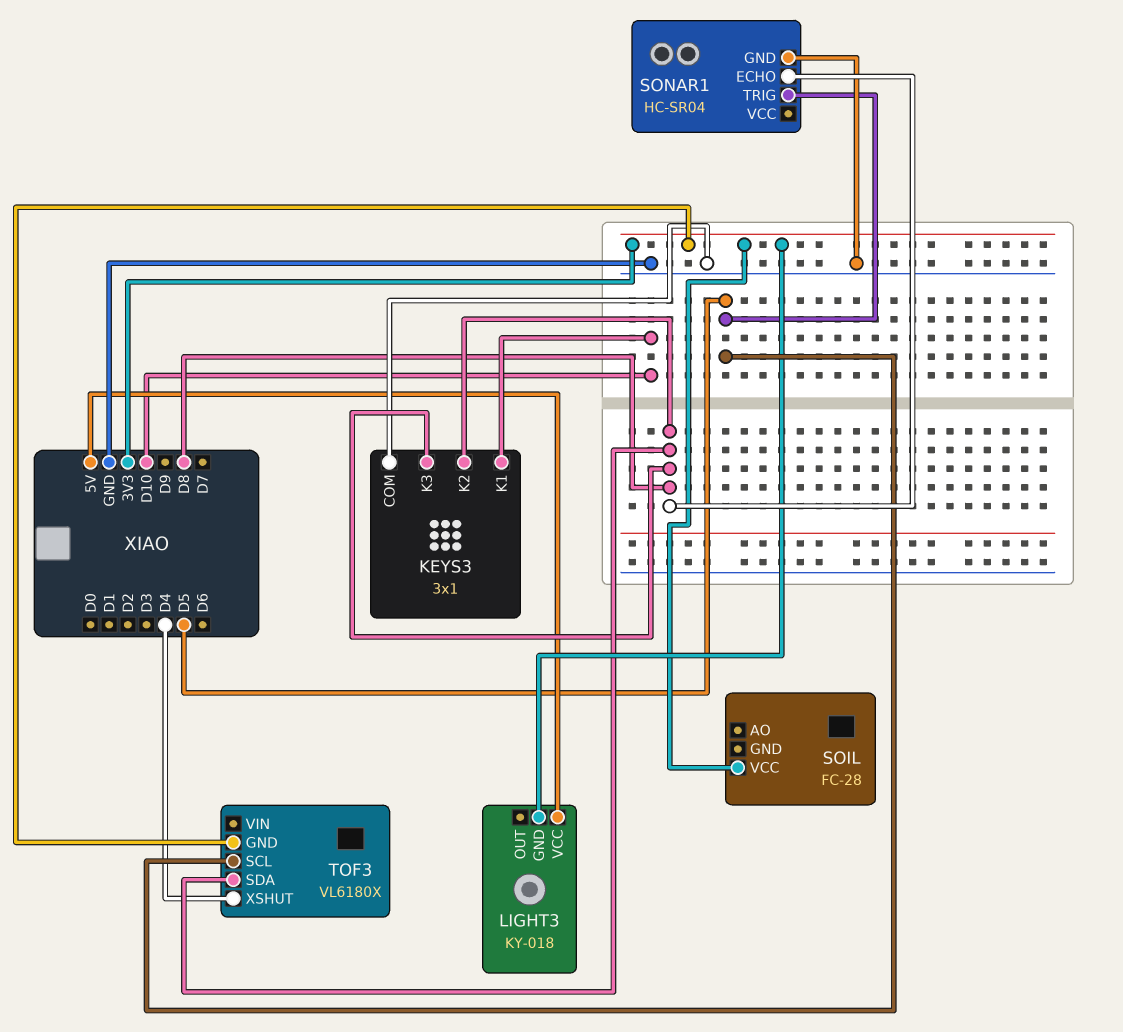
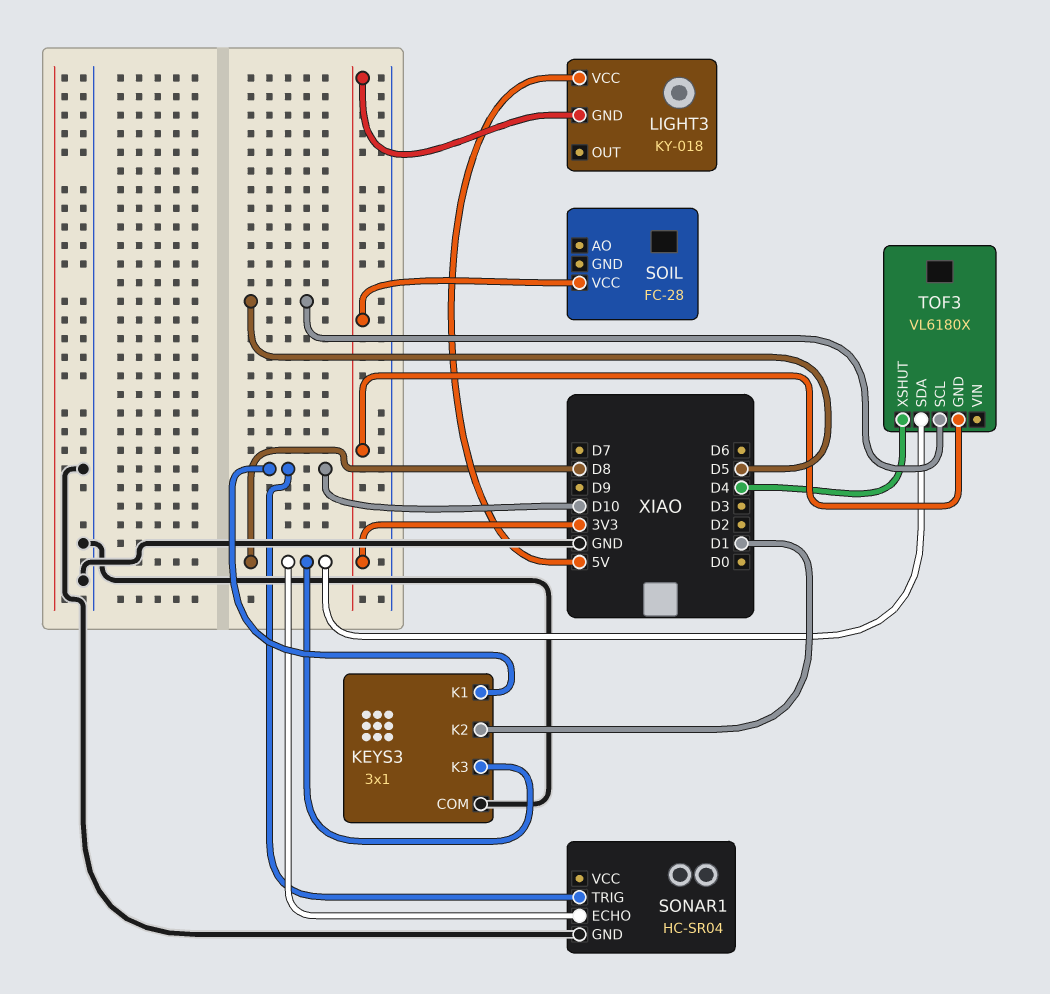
KEYS3 pin K2: D8 -> D1
SONAR1 pin TRIG: D5 -> D10

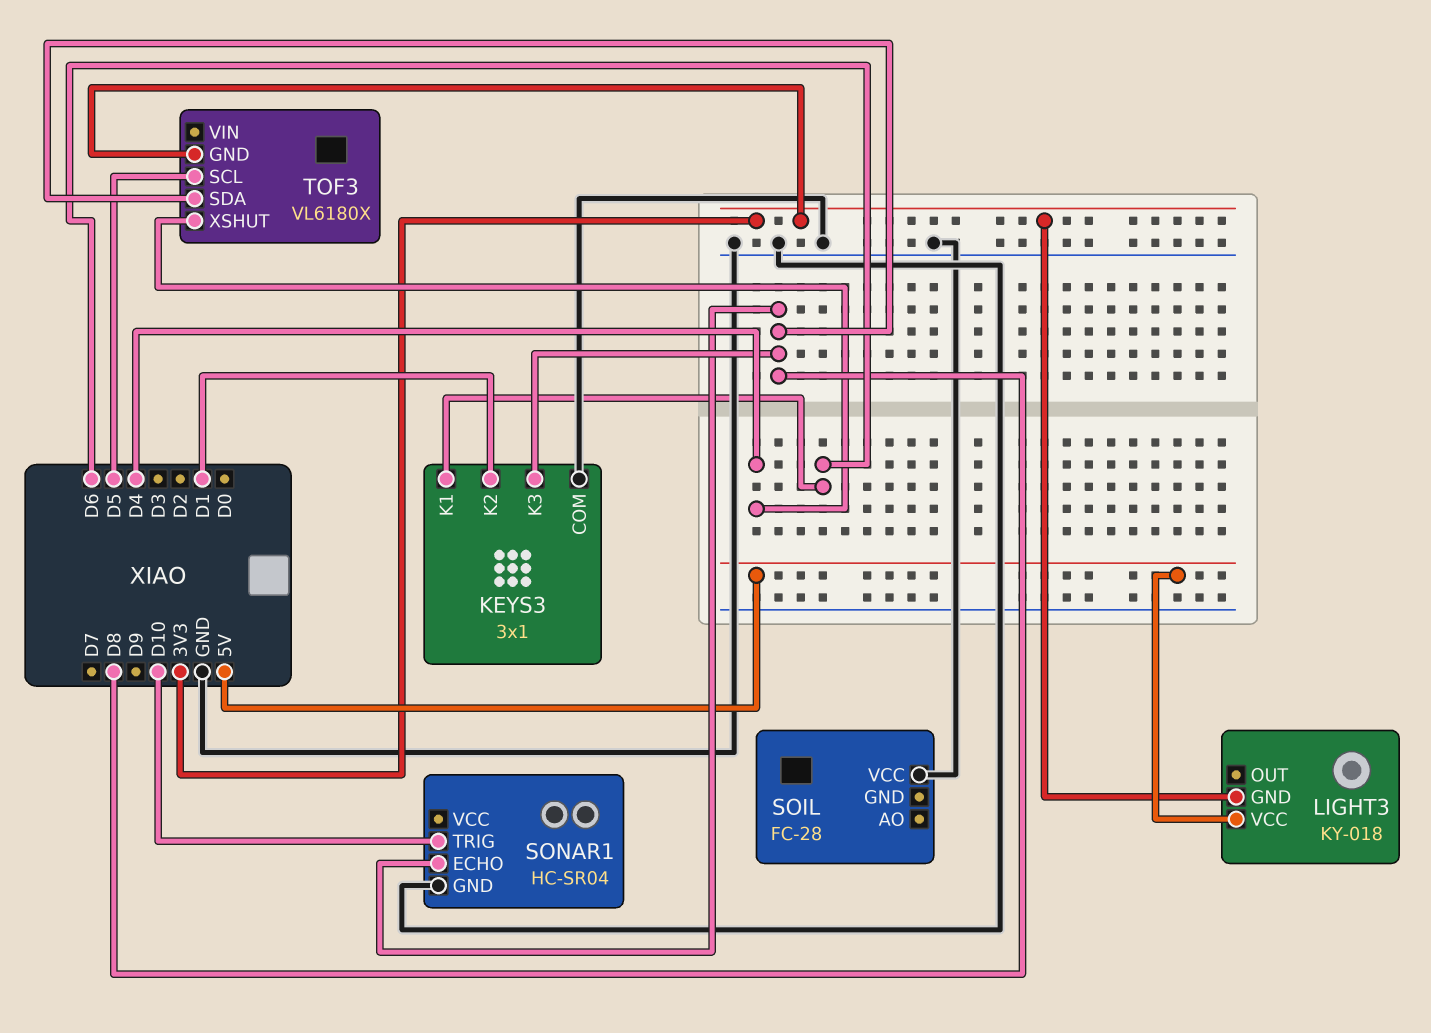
KEYS3 pin K1: D10 -> D6
SOIL pin VCC: 3V3 -> GND

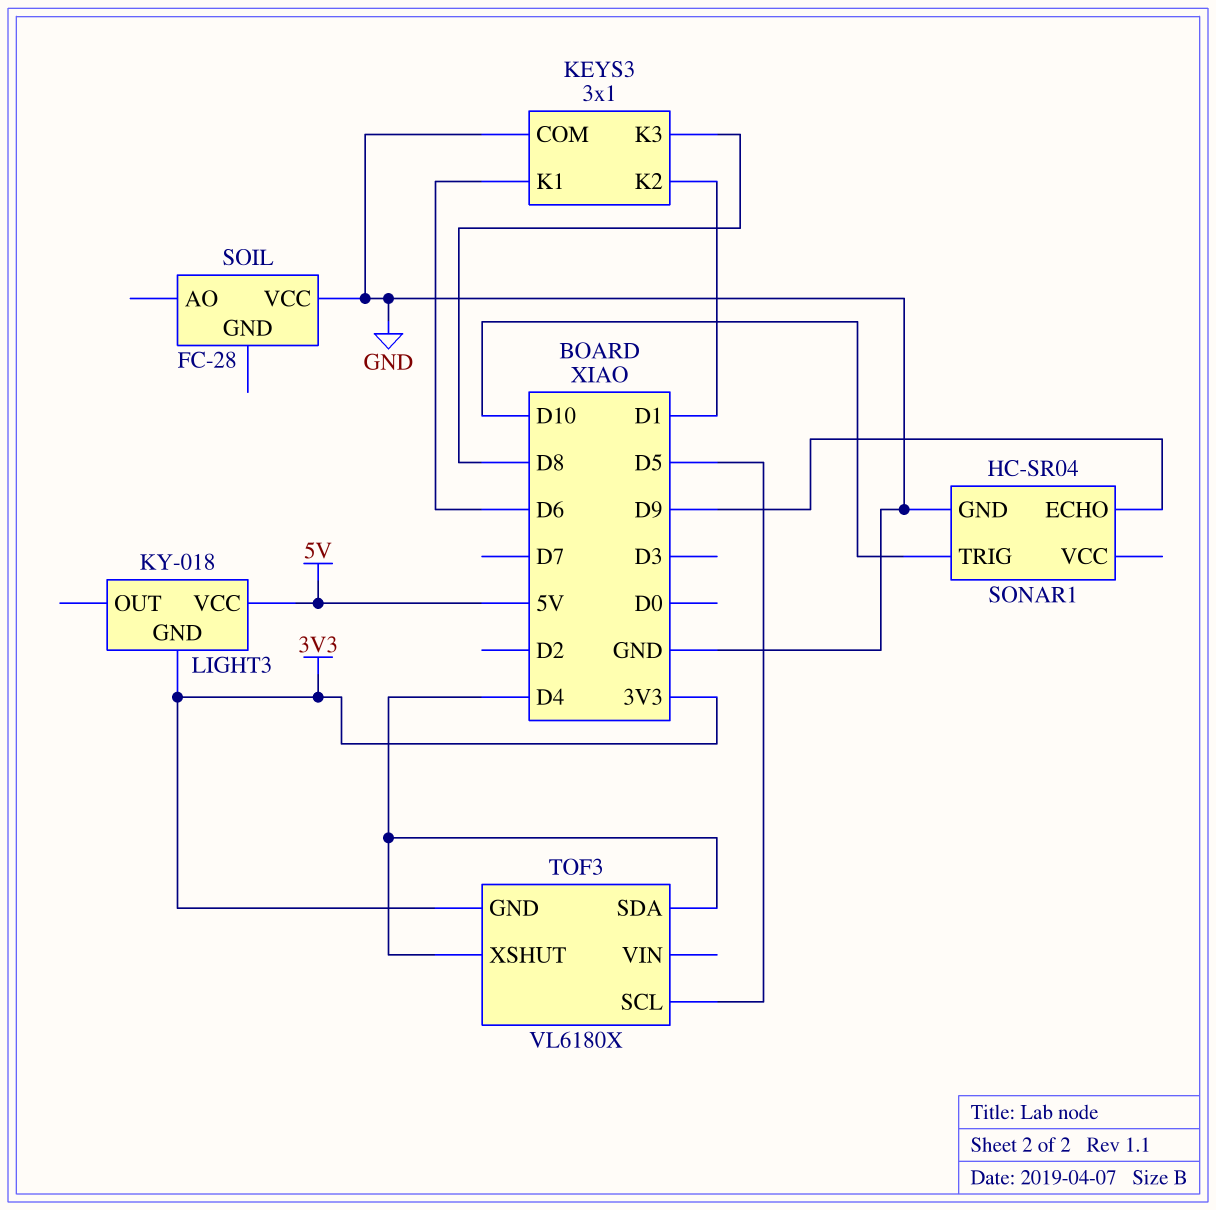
SONAR1 pin ECHO: D8 -> D9
TOF3 pin SDA: D8 -> D4

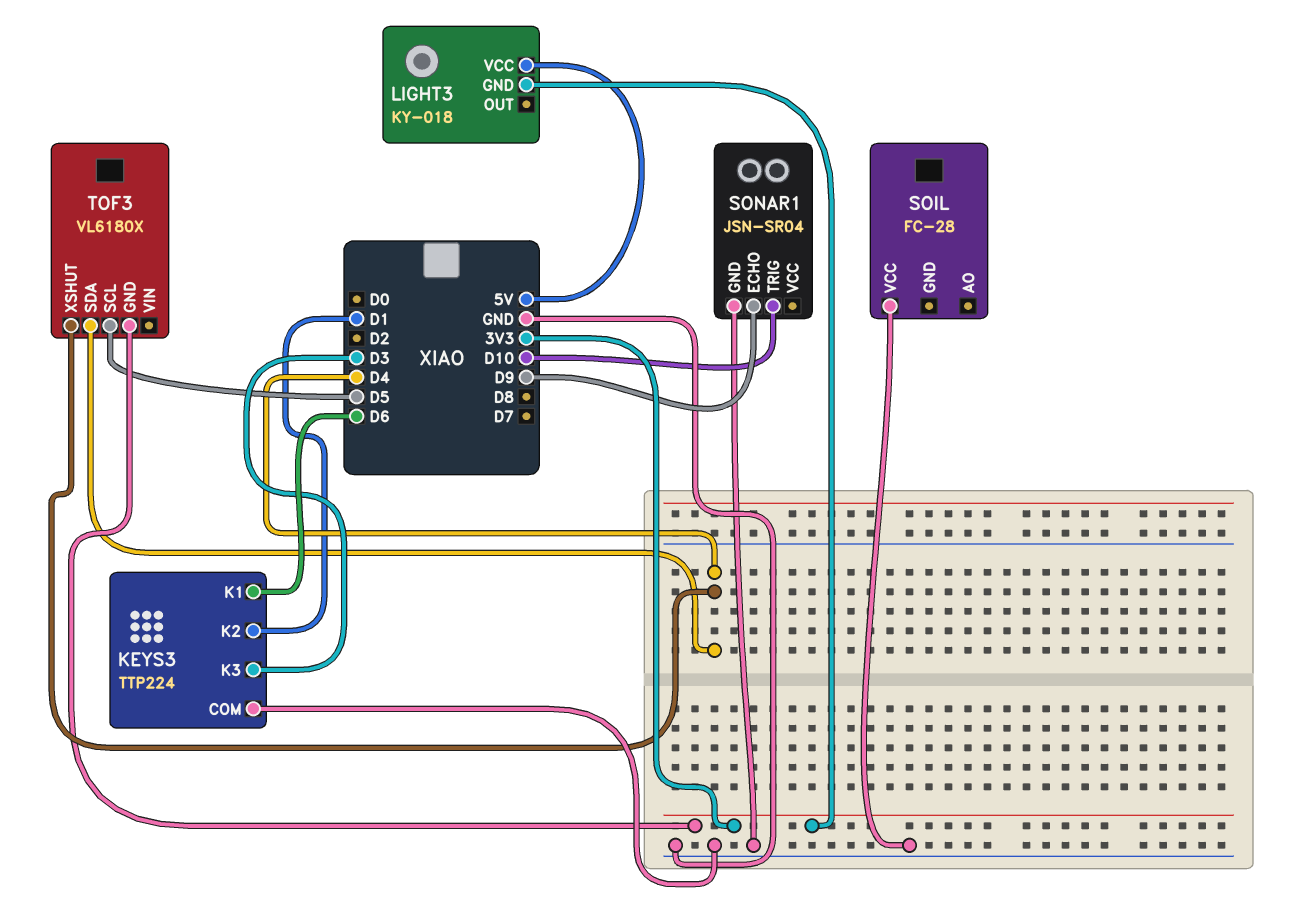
KEYS3: 3x1 -> TTP224
KEYS3 pin K3: D8 -> D3
SONAR1: HC-SR04 -> JSN-SR04

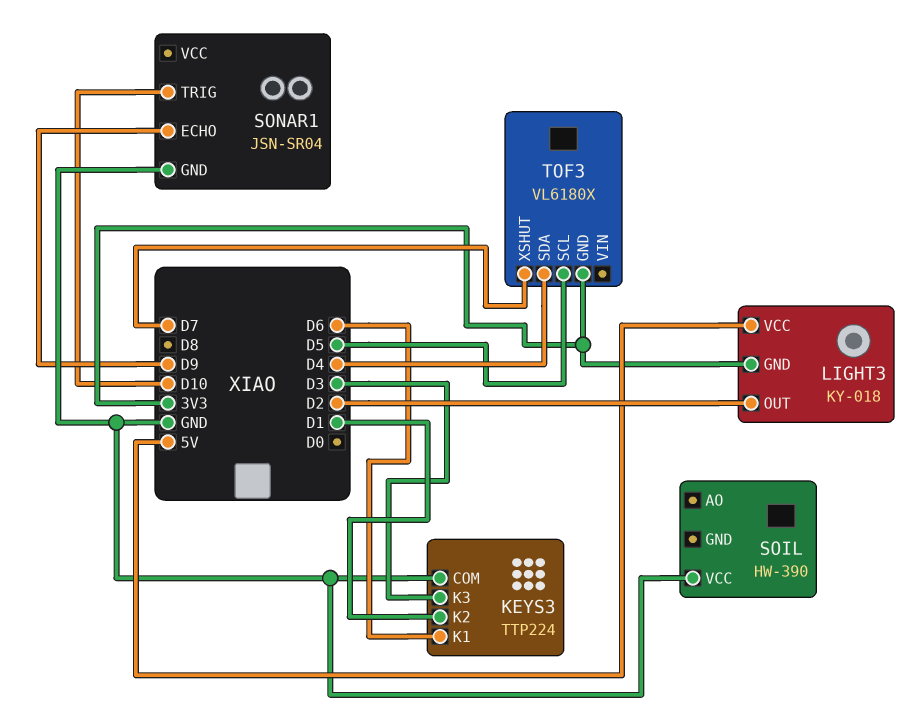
LIGHT3 pin OUT: none -> D2
SOIL: FC-28 -> HW-390
TOF3 pin XSHUT: D4 -> D7

